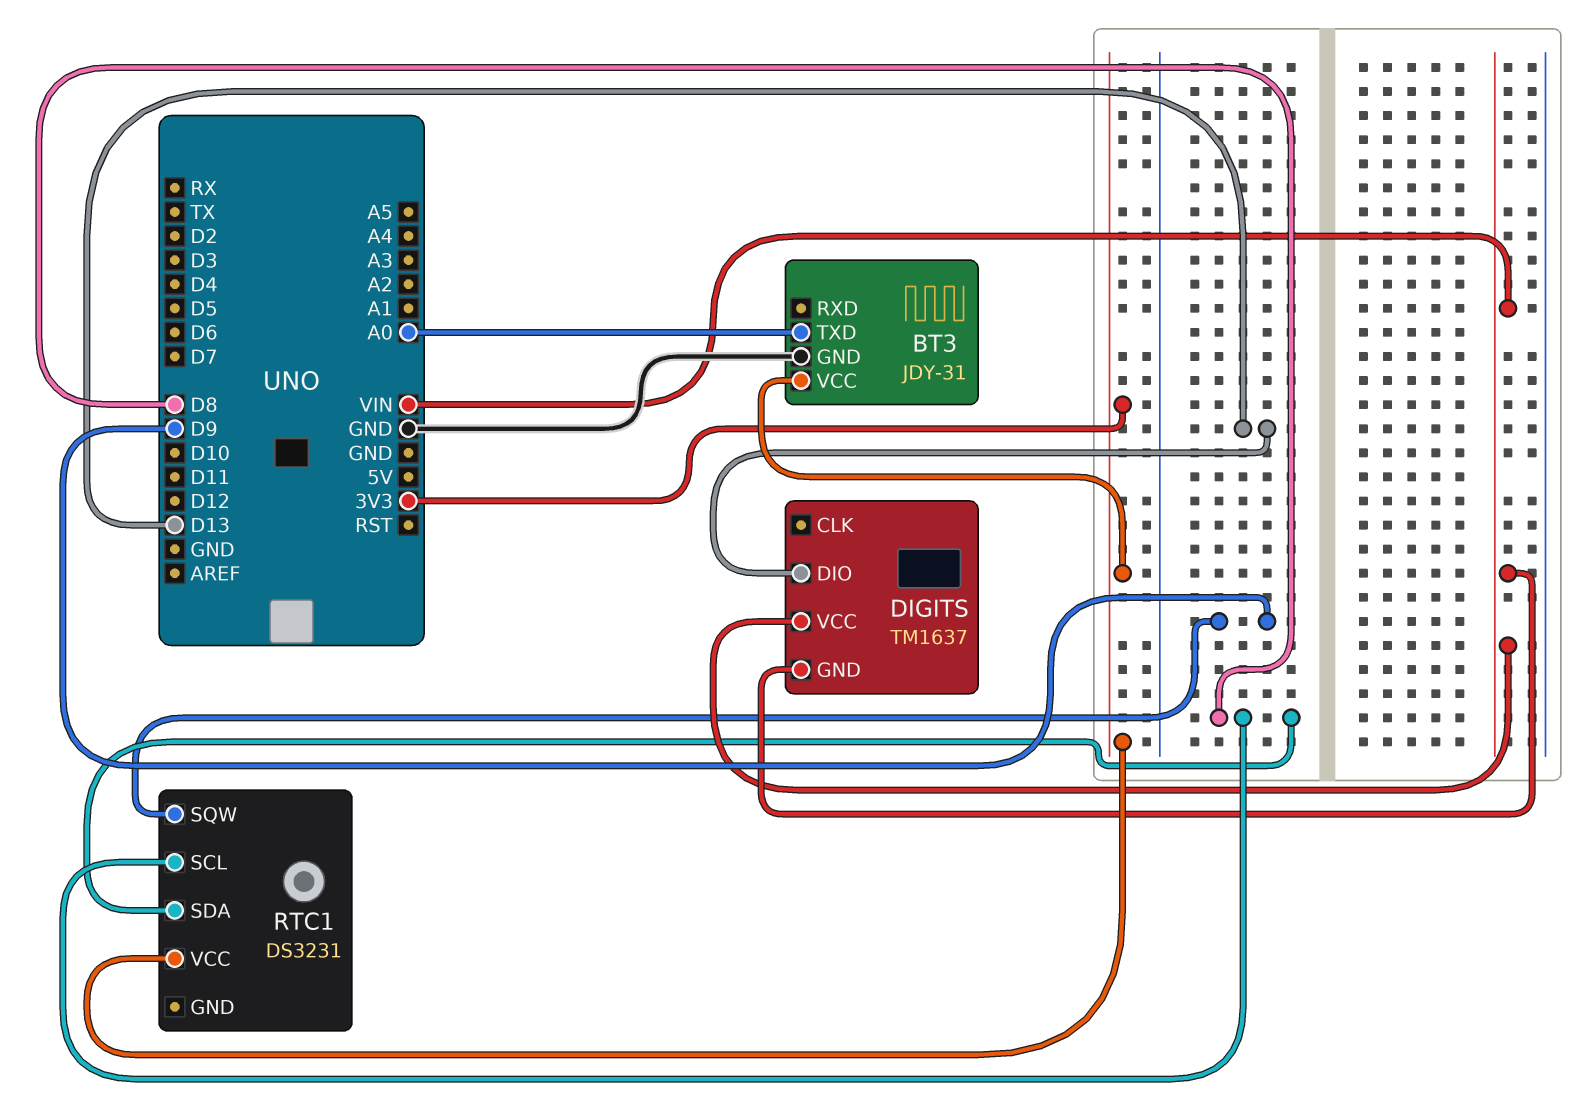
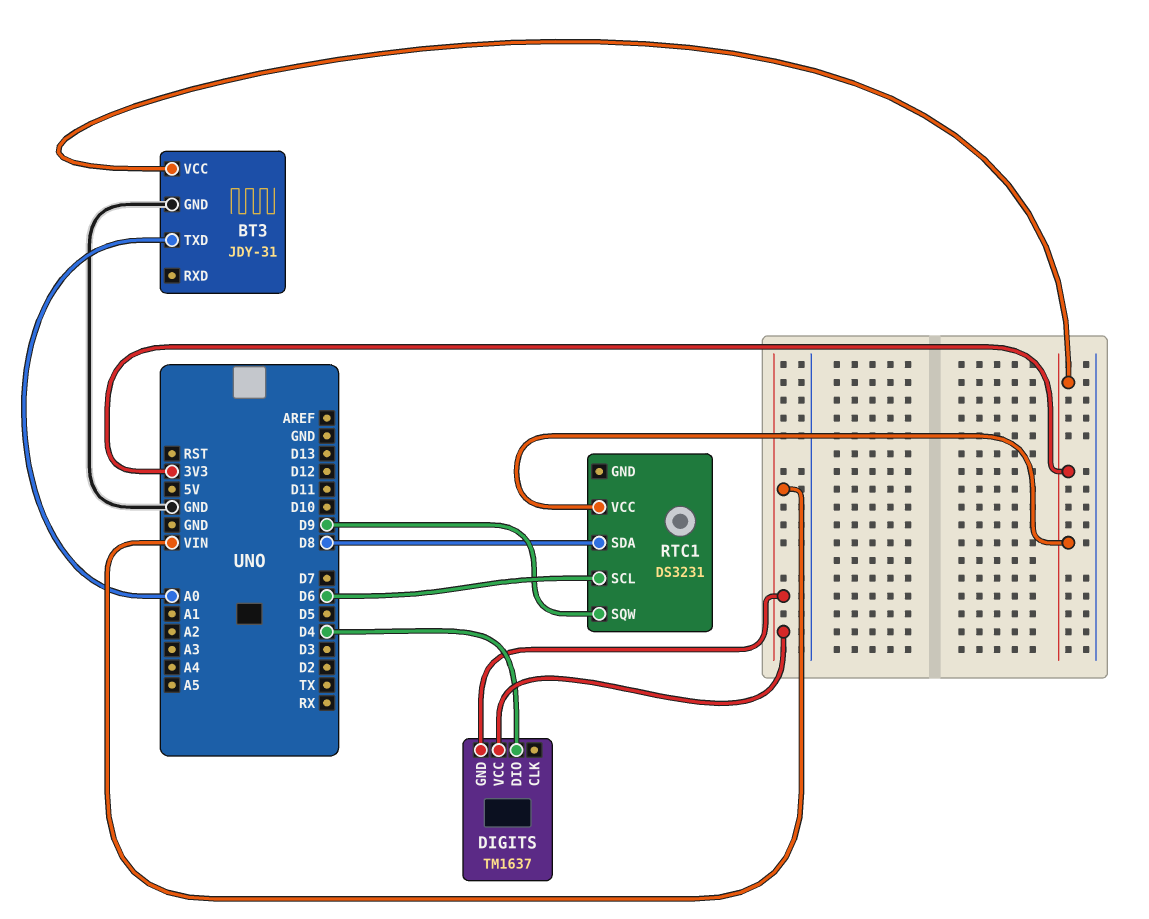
DIGITS pin DIO: D13 -> D4
RTC1 pin SCL: D8 -> D6

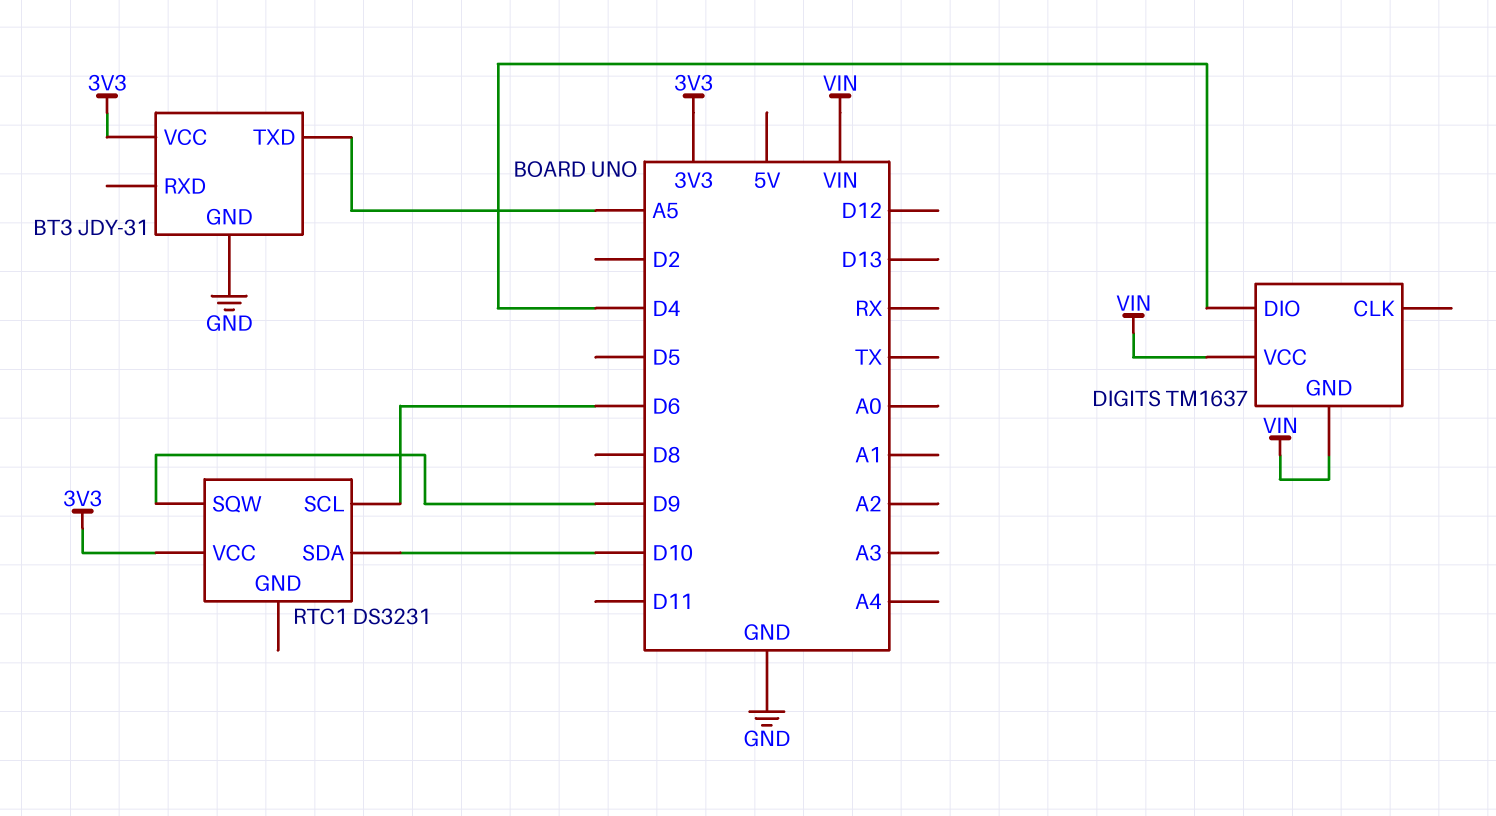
BT3 pin TXD: A0 -> A5
RTC1 pin SDA: D8 -> D10

